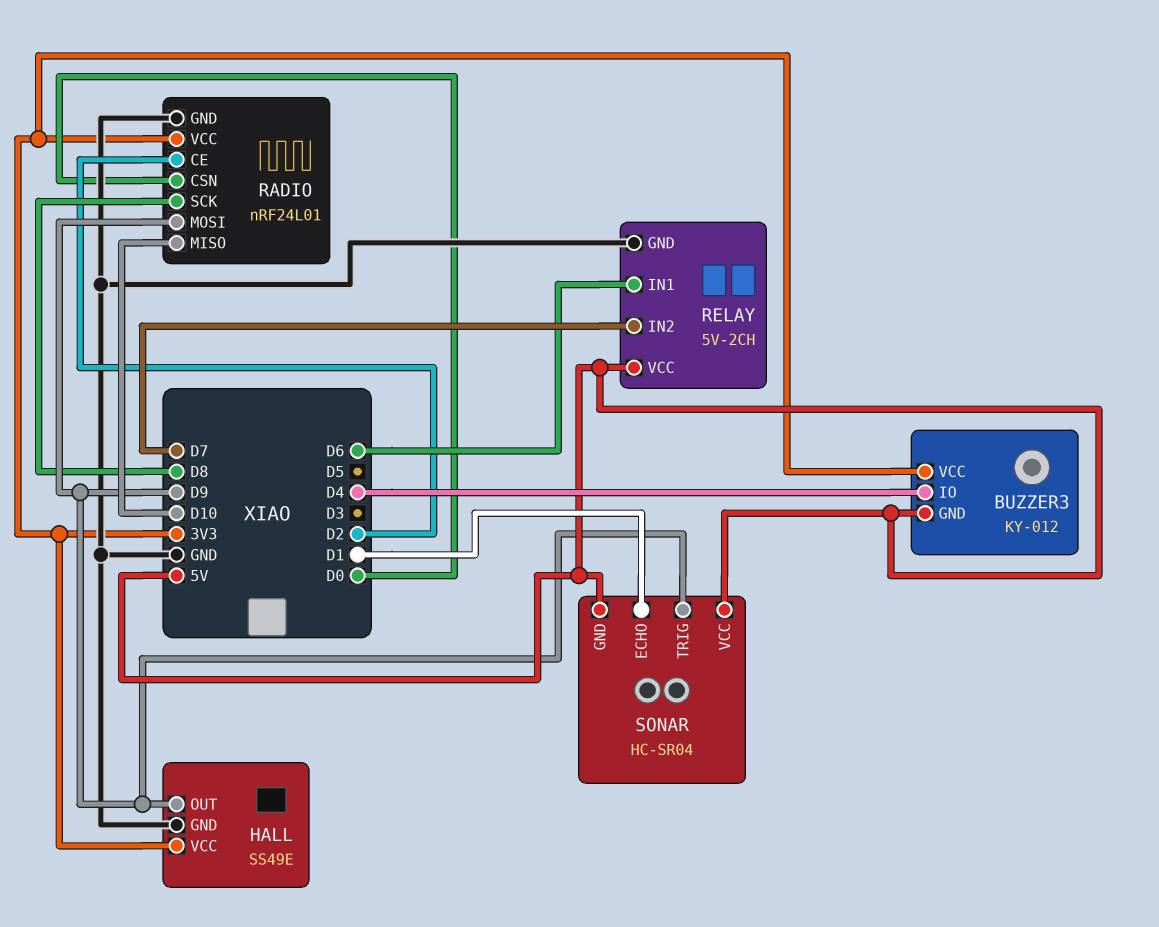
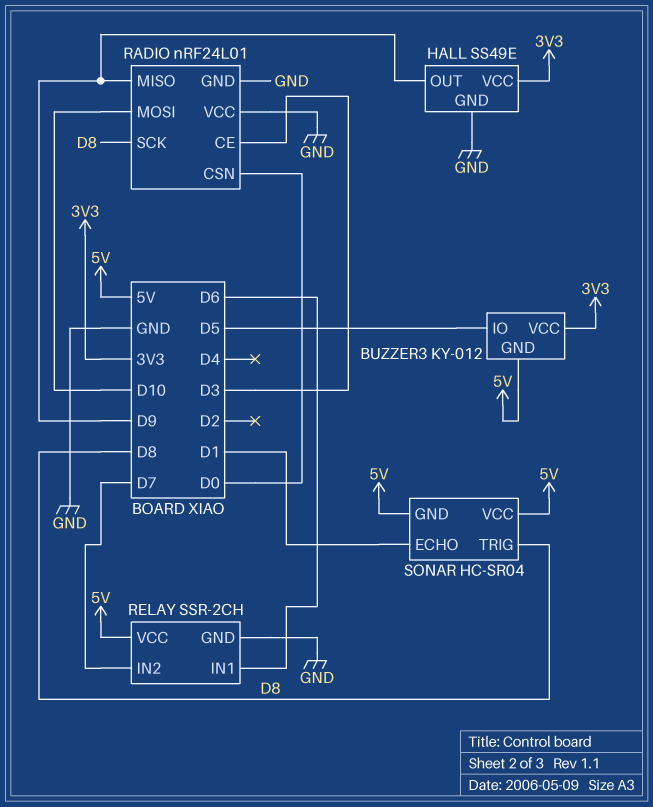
BUZZER3 pin IO: D4 -> D5
RADIO pin CE: D2 -> D3
RADIO pin MISO: D10 -> D9
RADIO pin MOSI: D9 -> D10
RADIO pin VCC: 3V3 -> GND
RELAY: 5V-2CH -> SSR-2CH
SONAR pin TRIG: D9 -> D8

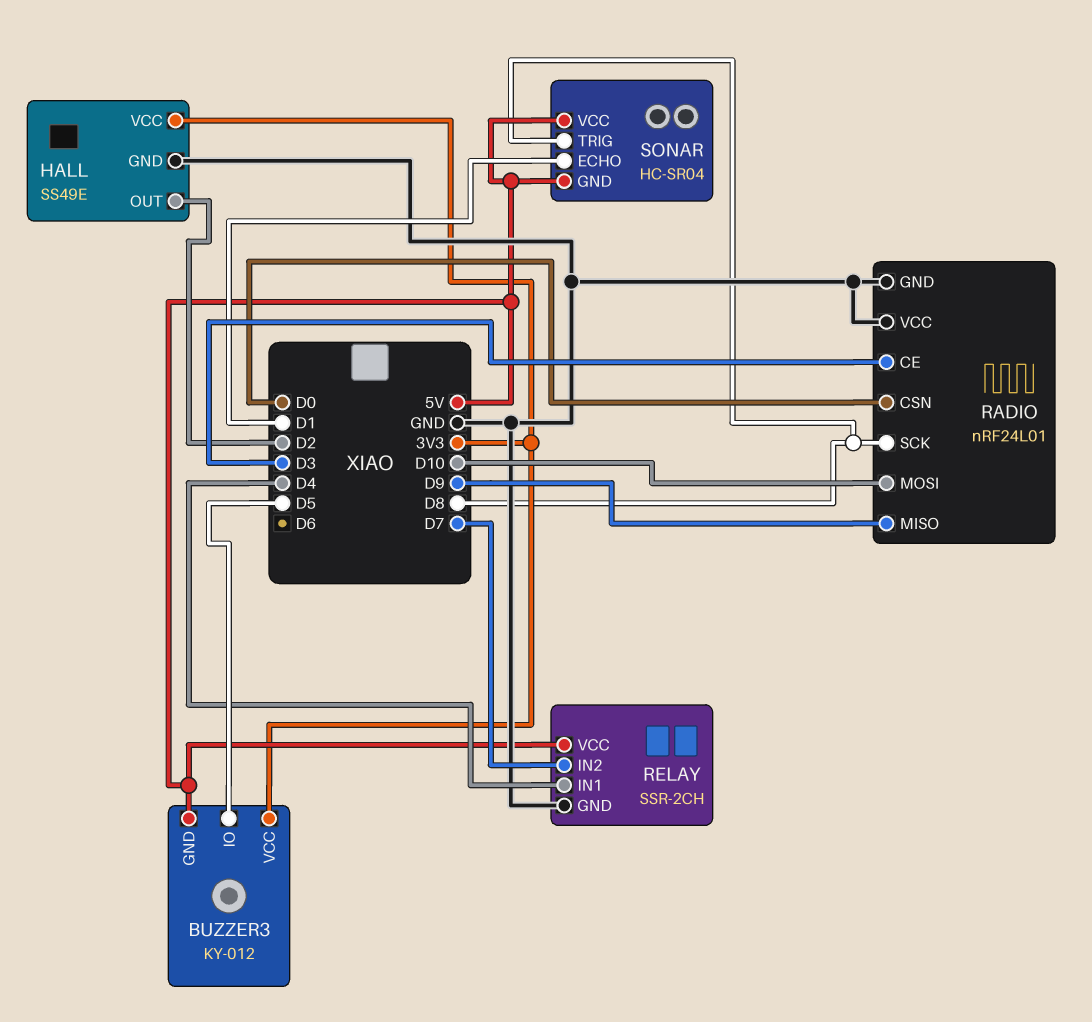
HALL pin OUT: D9 -> D2
RELAY pin IN1: D6 -> D4

